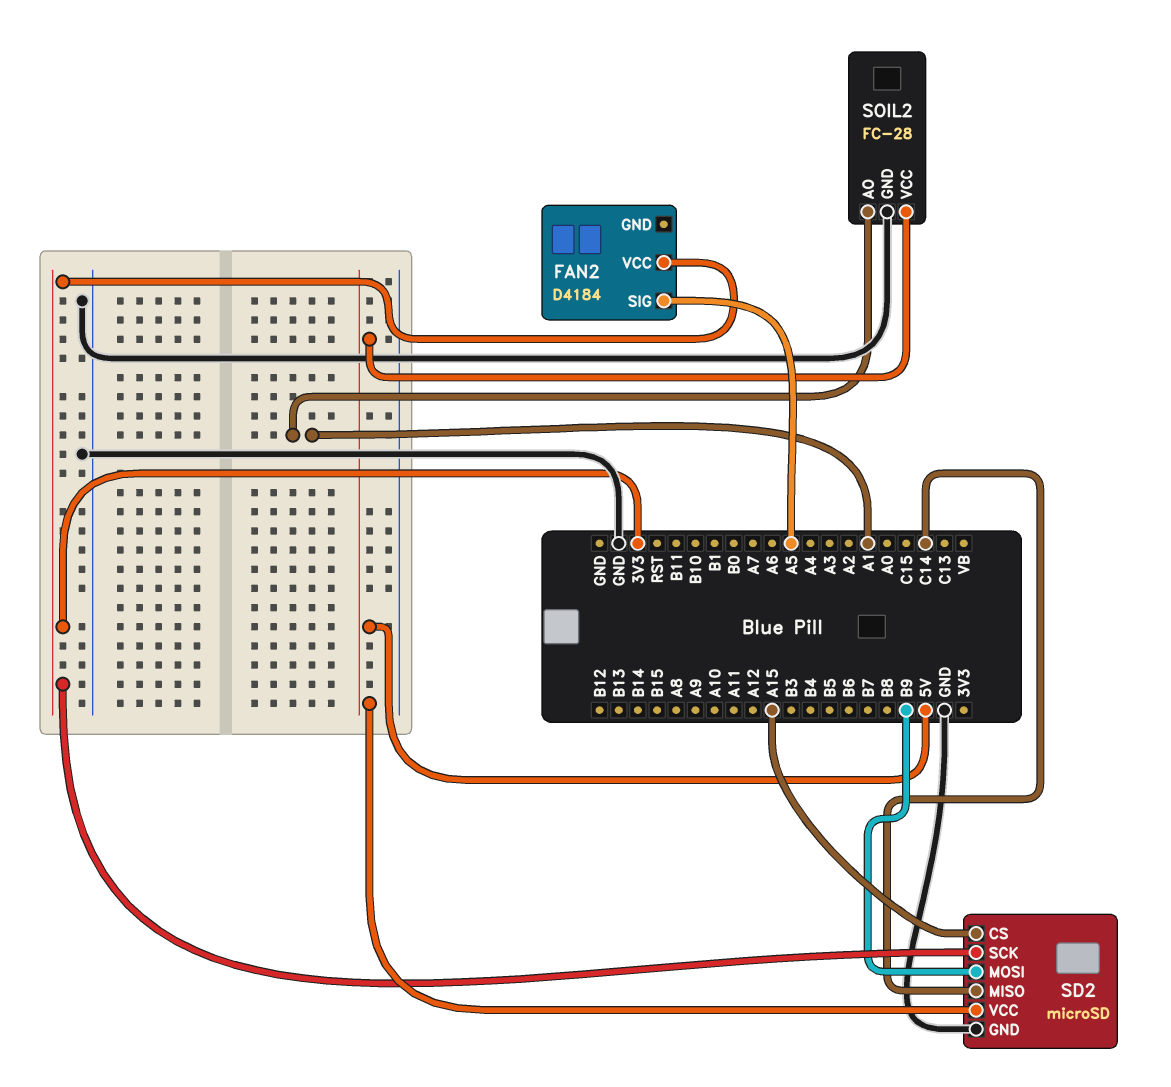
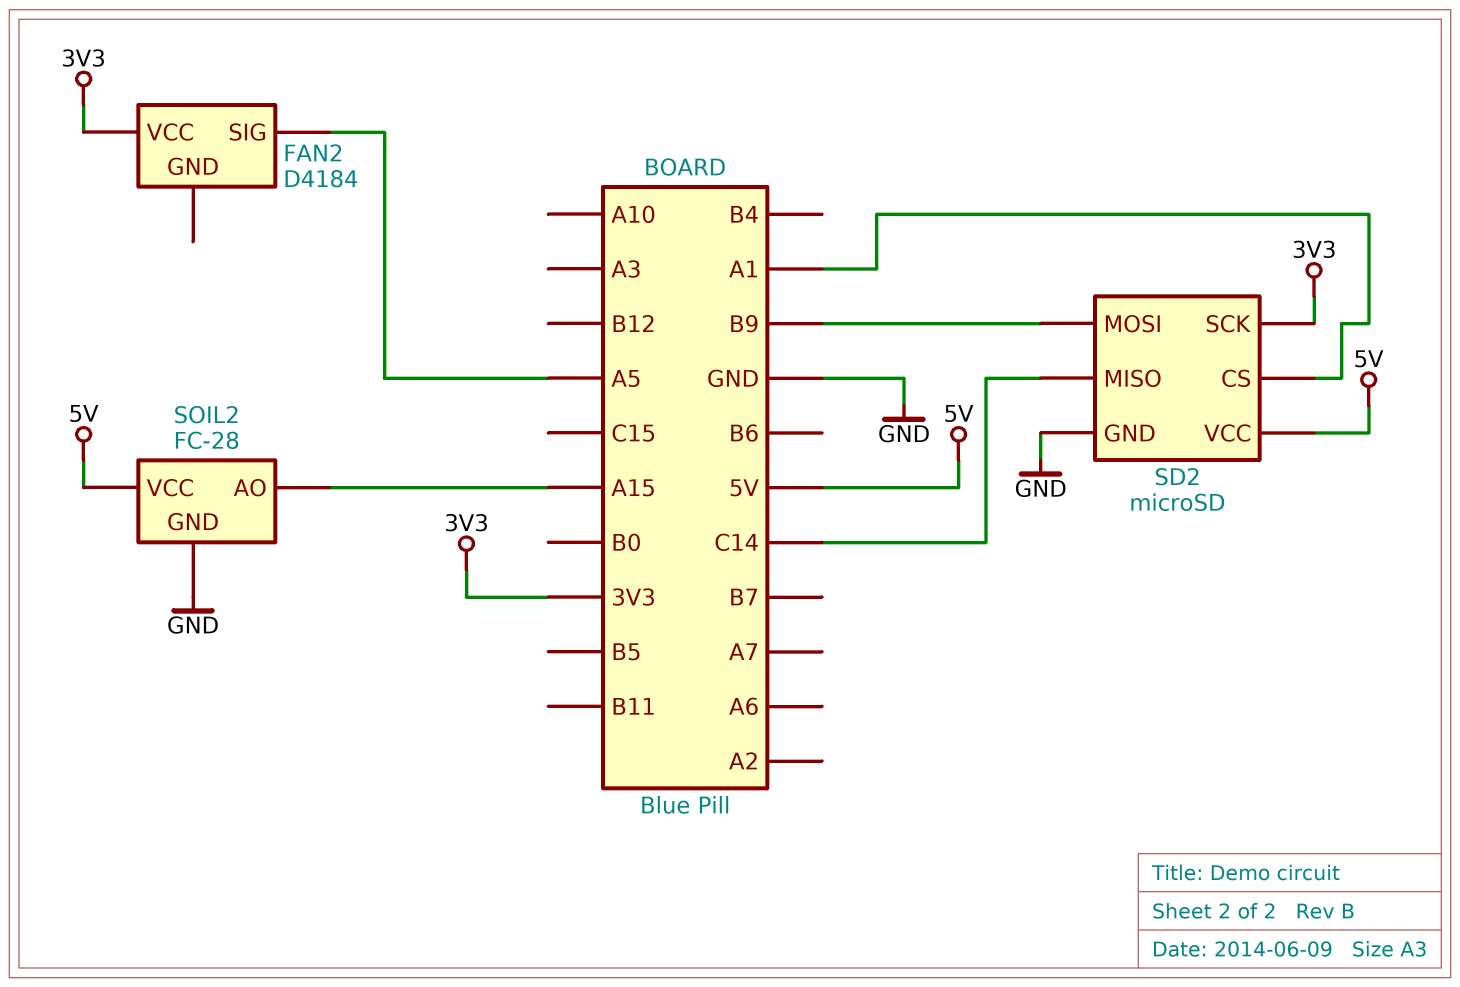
SD2 pin CS: A15 -> A1
SOIL2 pin AO: A1 -> A15

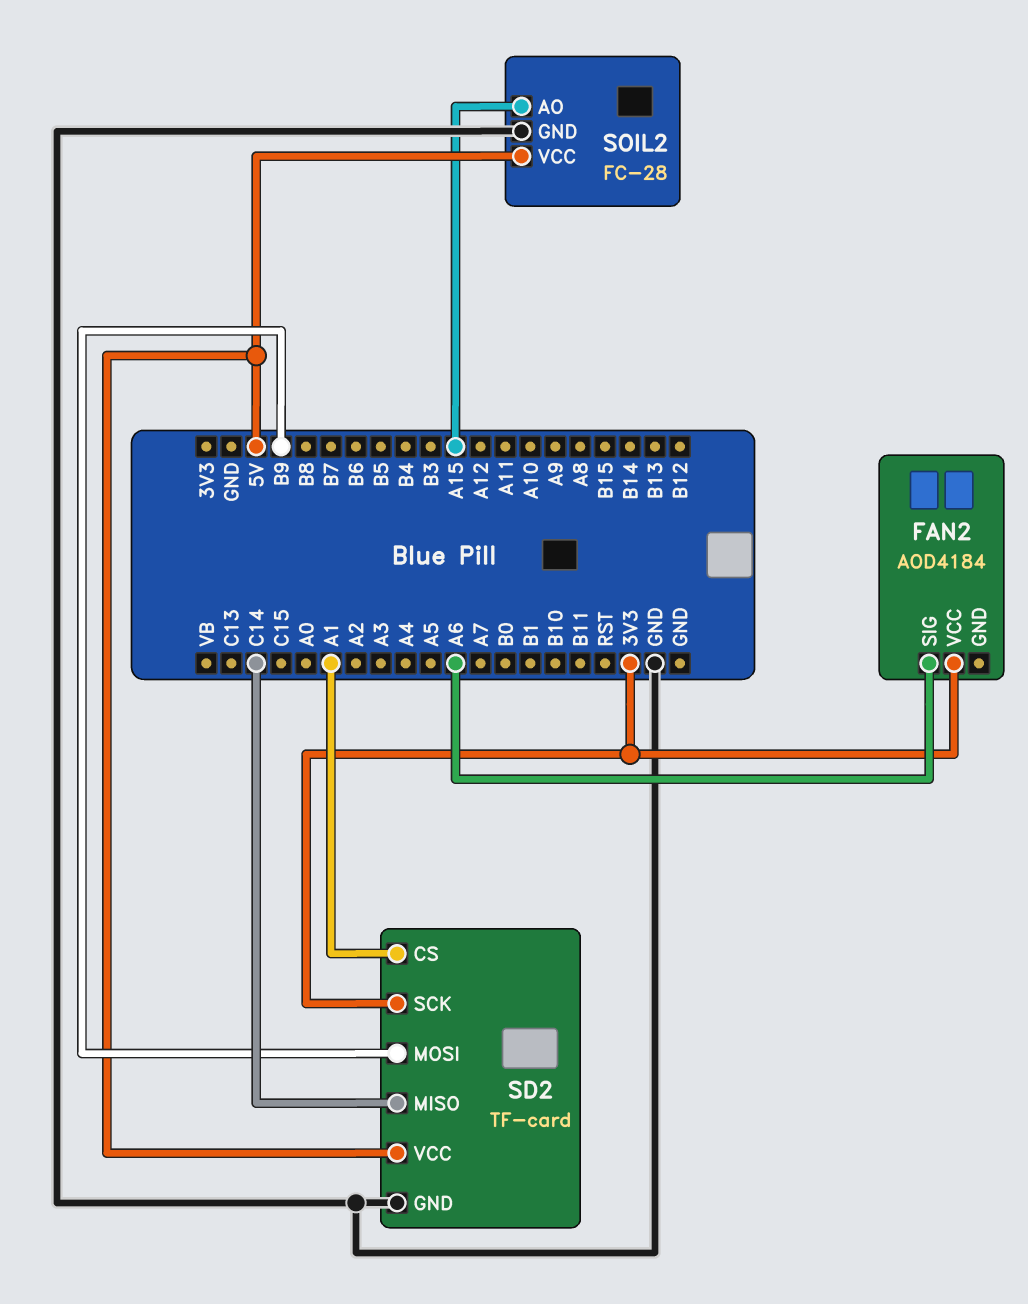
FAN2: D4184 -> AOD4184
FAN2 pin SIG: A5 -> A6
SD2: microSD -> TF-card

